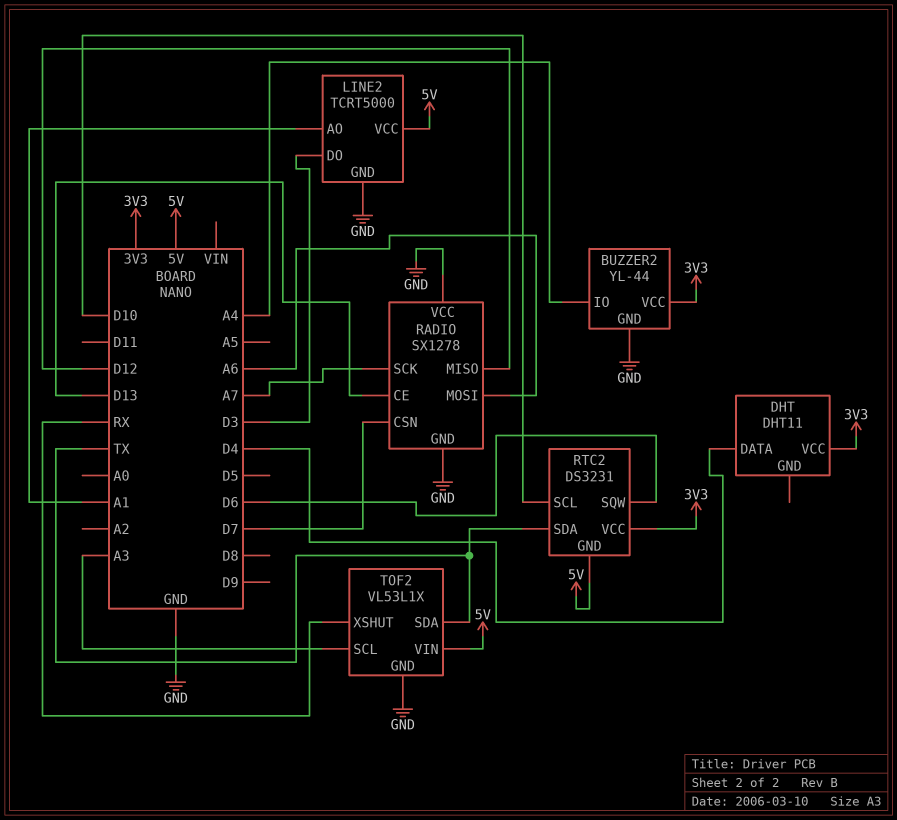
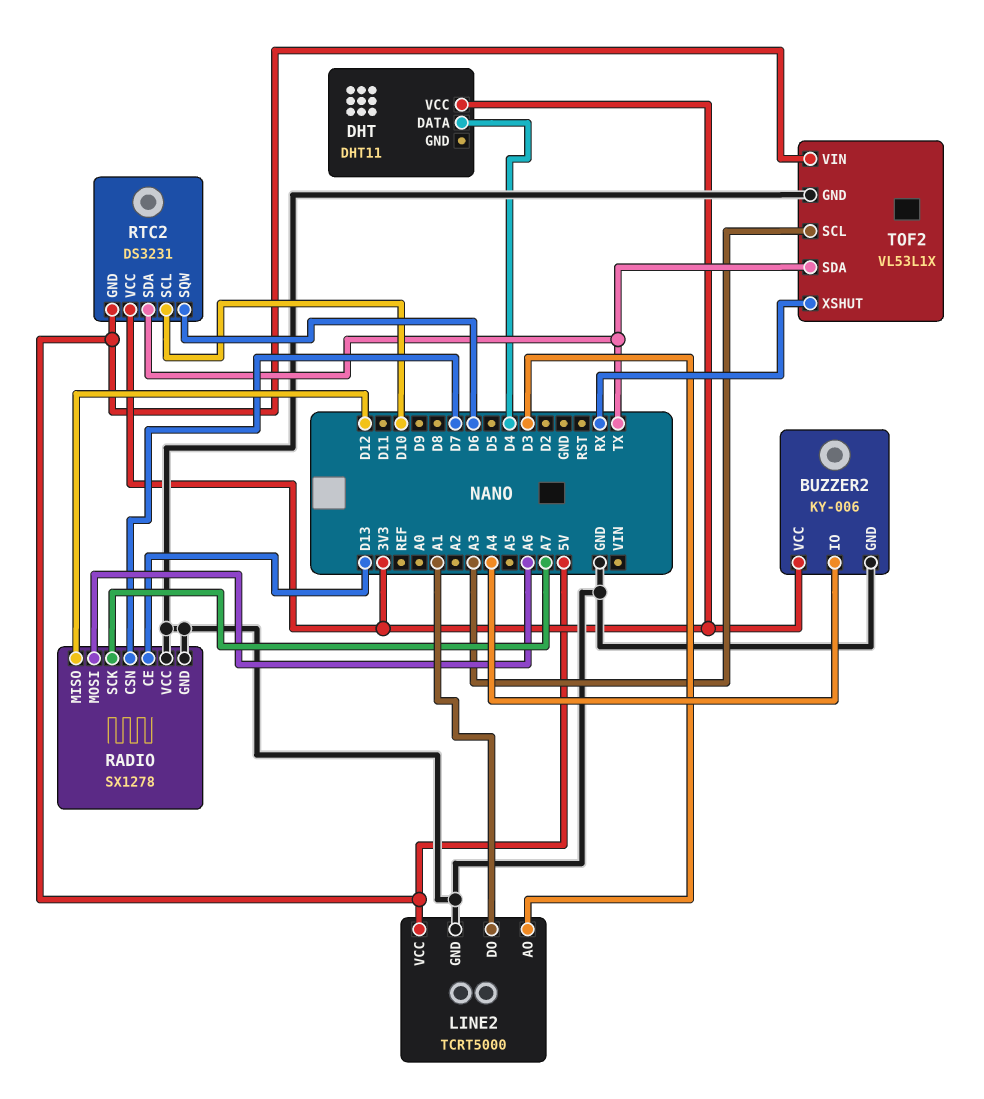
BUZZER2: YL-44 -> KY-006
LINE2 pin AO: A1 -> D3
LINE2 pin DO: D3 -> A1

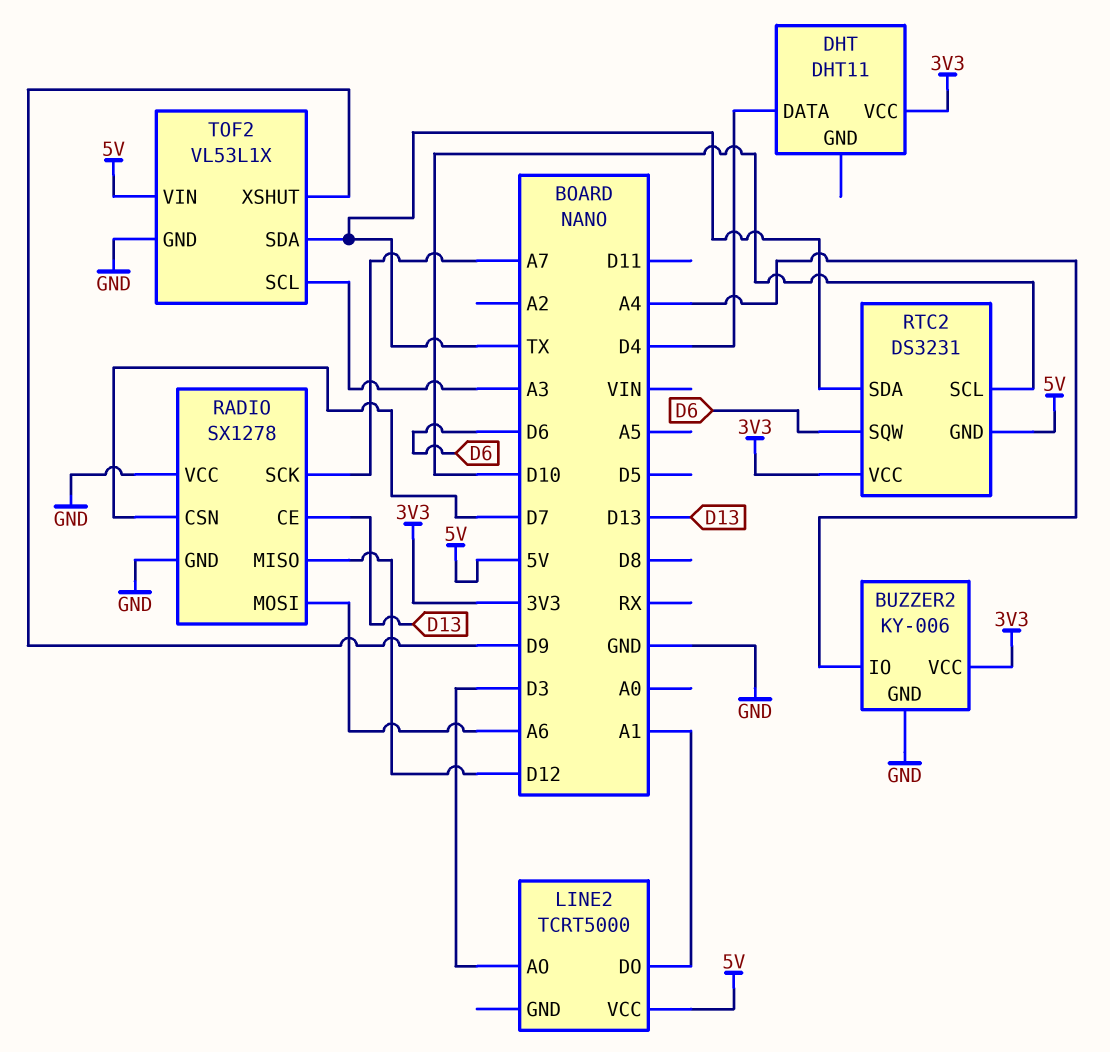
LINE2 pin GND: GND -> none
TOF2 pin XSHUT: RX -> D9

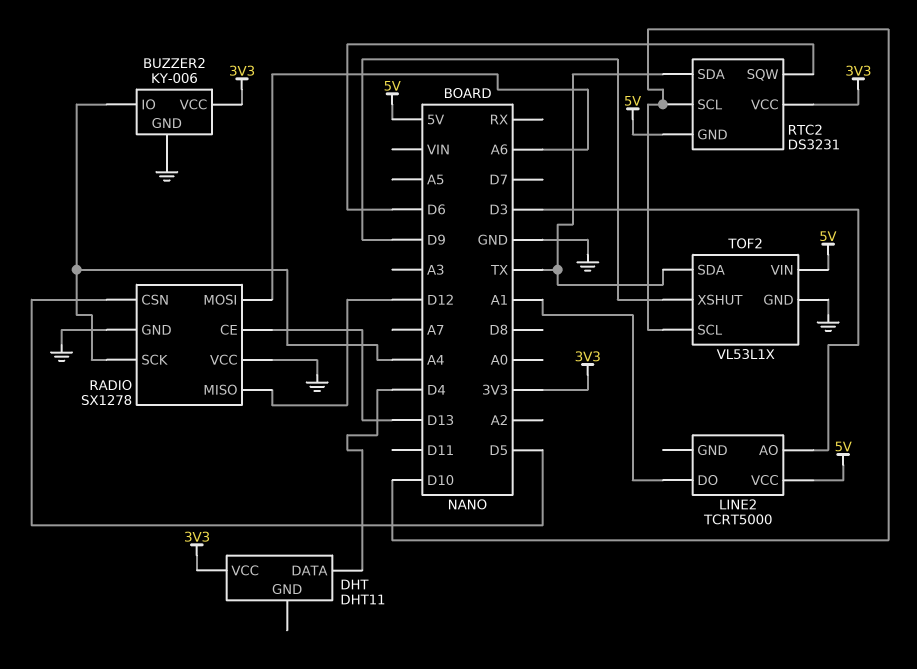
RADIO pin CSN: D7 -> D5
RADIO pin SCK: A7 -> A4
TOF2 pin SCL: A3 -> D10

